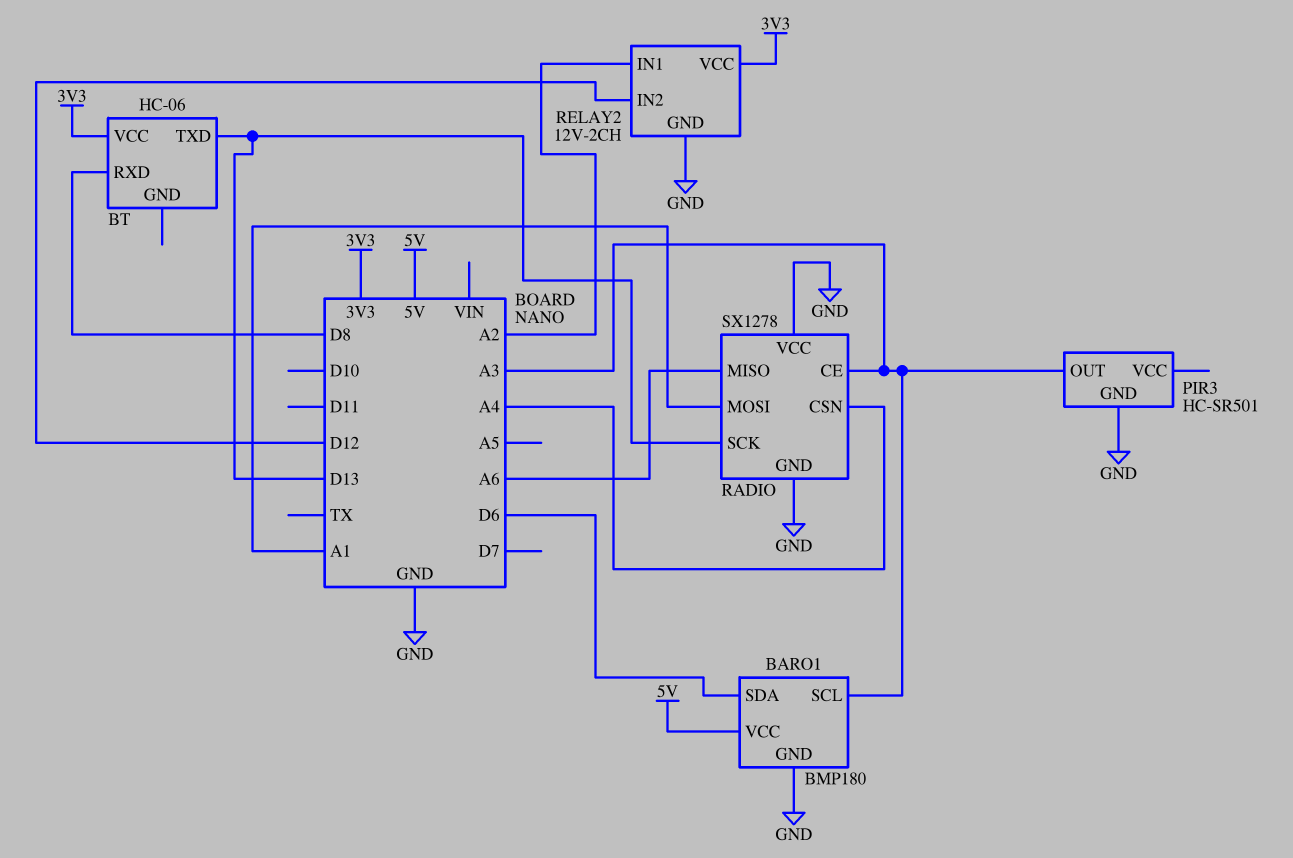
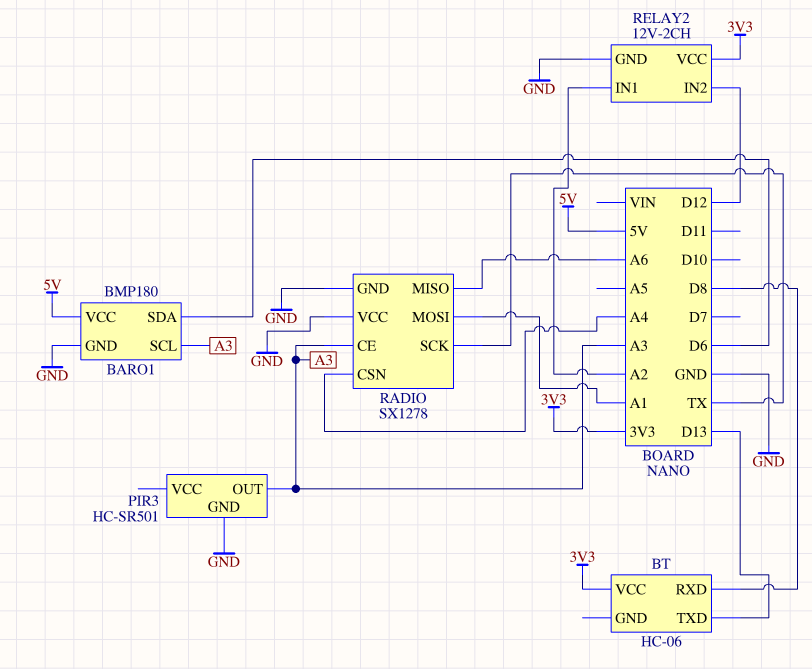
RADIO pin SCK: D13 -> TX

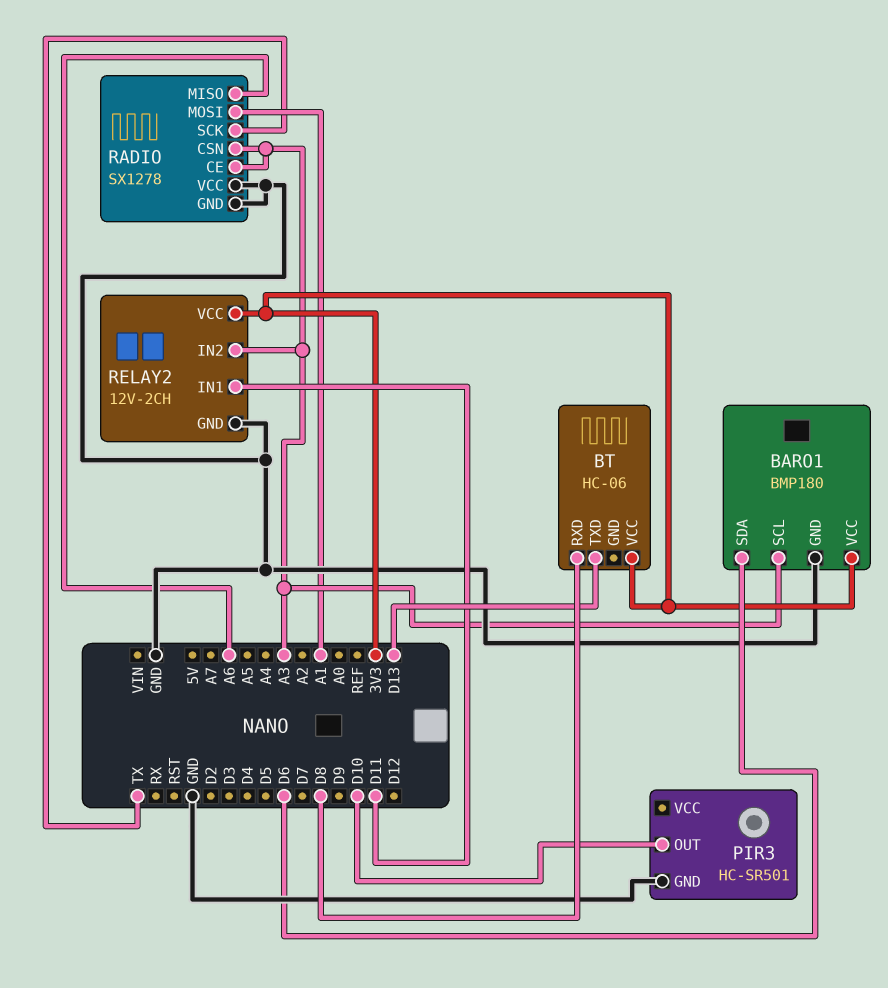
BARO1 pin VCC: 5V -> 3V3
PIR3 pin OUT: A3 -> D10
RADIO pin CSN: A4 -> A3
RELAY2 pin IN1: A2 -> D11
RELAY2 pin IN2: D12 -> A3

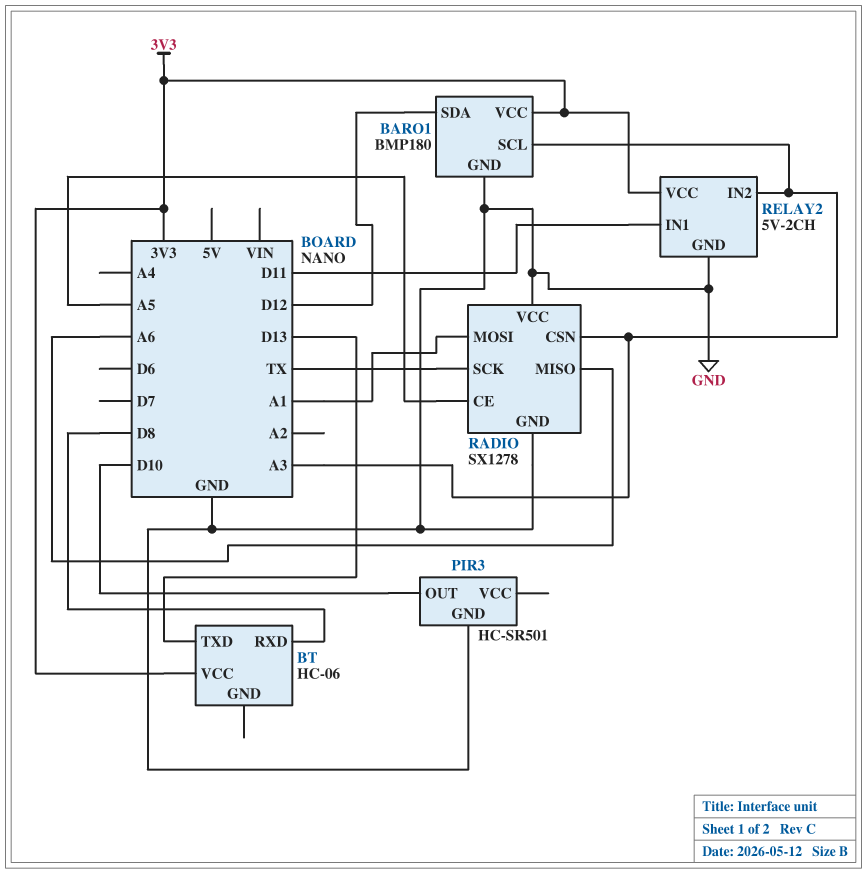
BARO1 pin SDA: D6 -> D12
RADIO pin CE: A3 -> A5
RELAY2: 12V-2CH -> 5V-2CH

